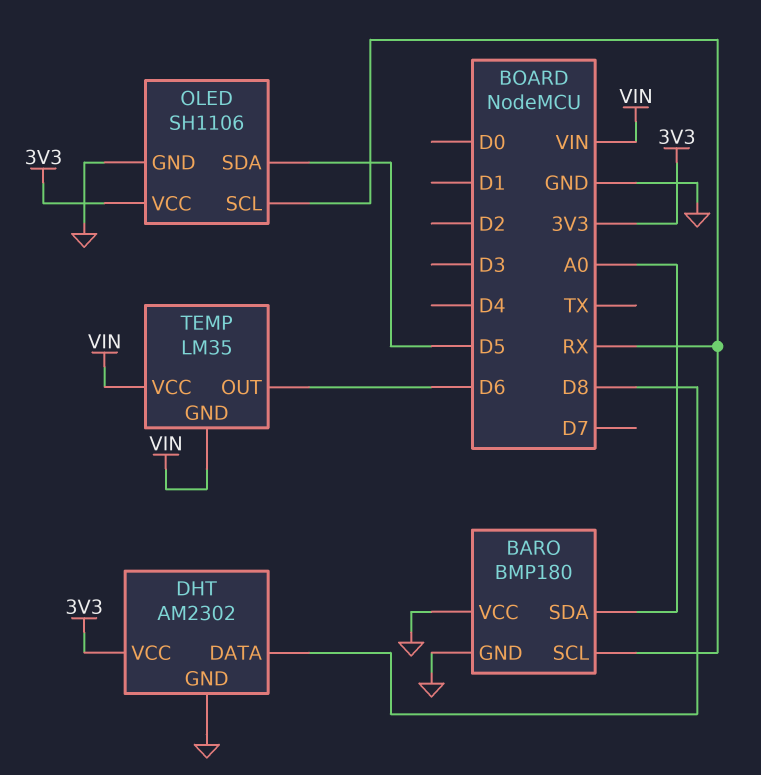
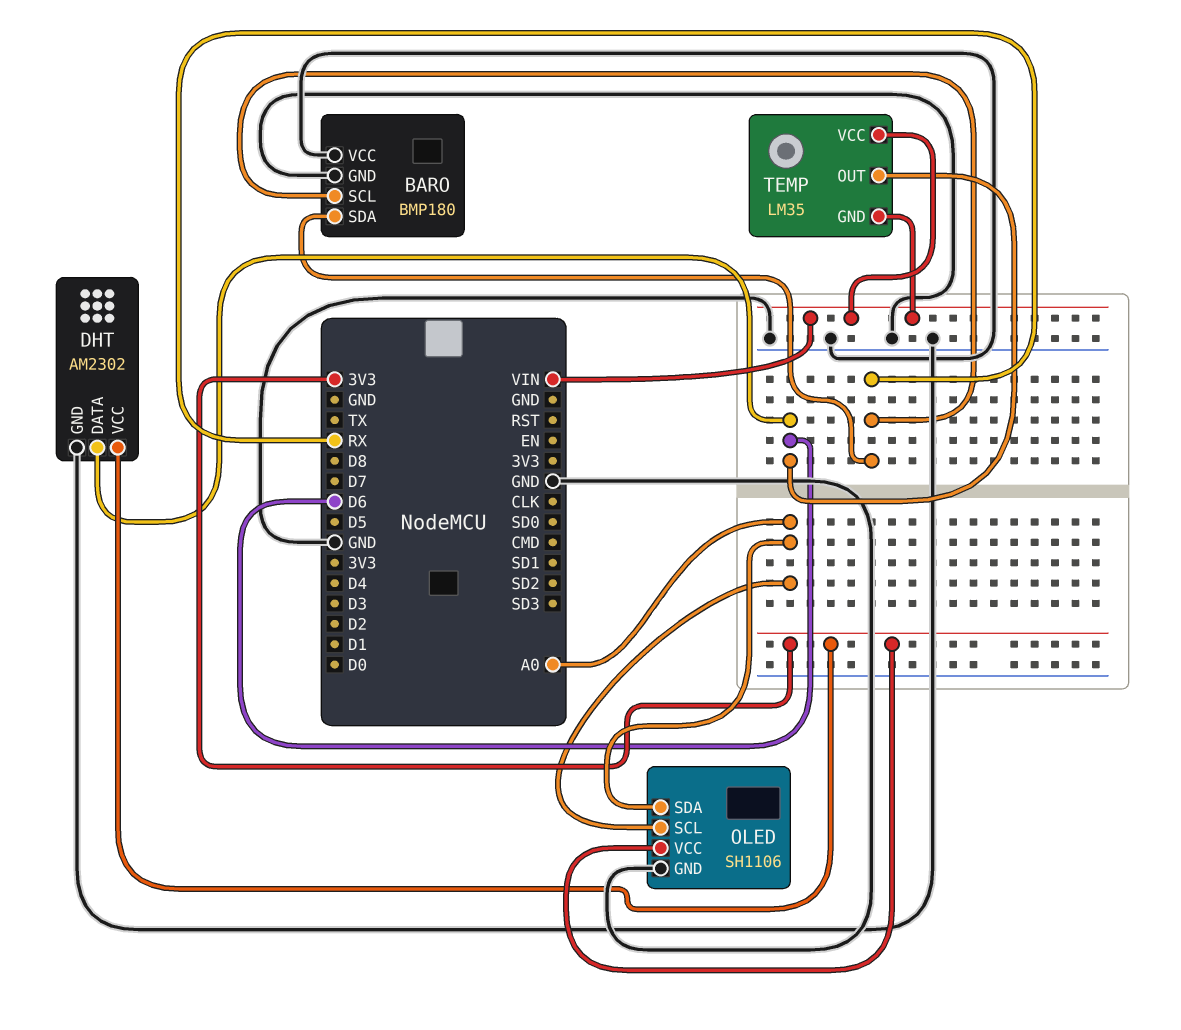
BARO pin SDA: A0 -> RX
DHT pin DATA: D8 -> D6
OLED pin SCL: RX -> A0
OLED pin SDA: D5 -> A0

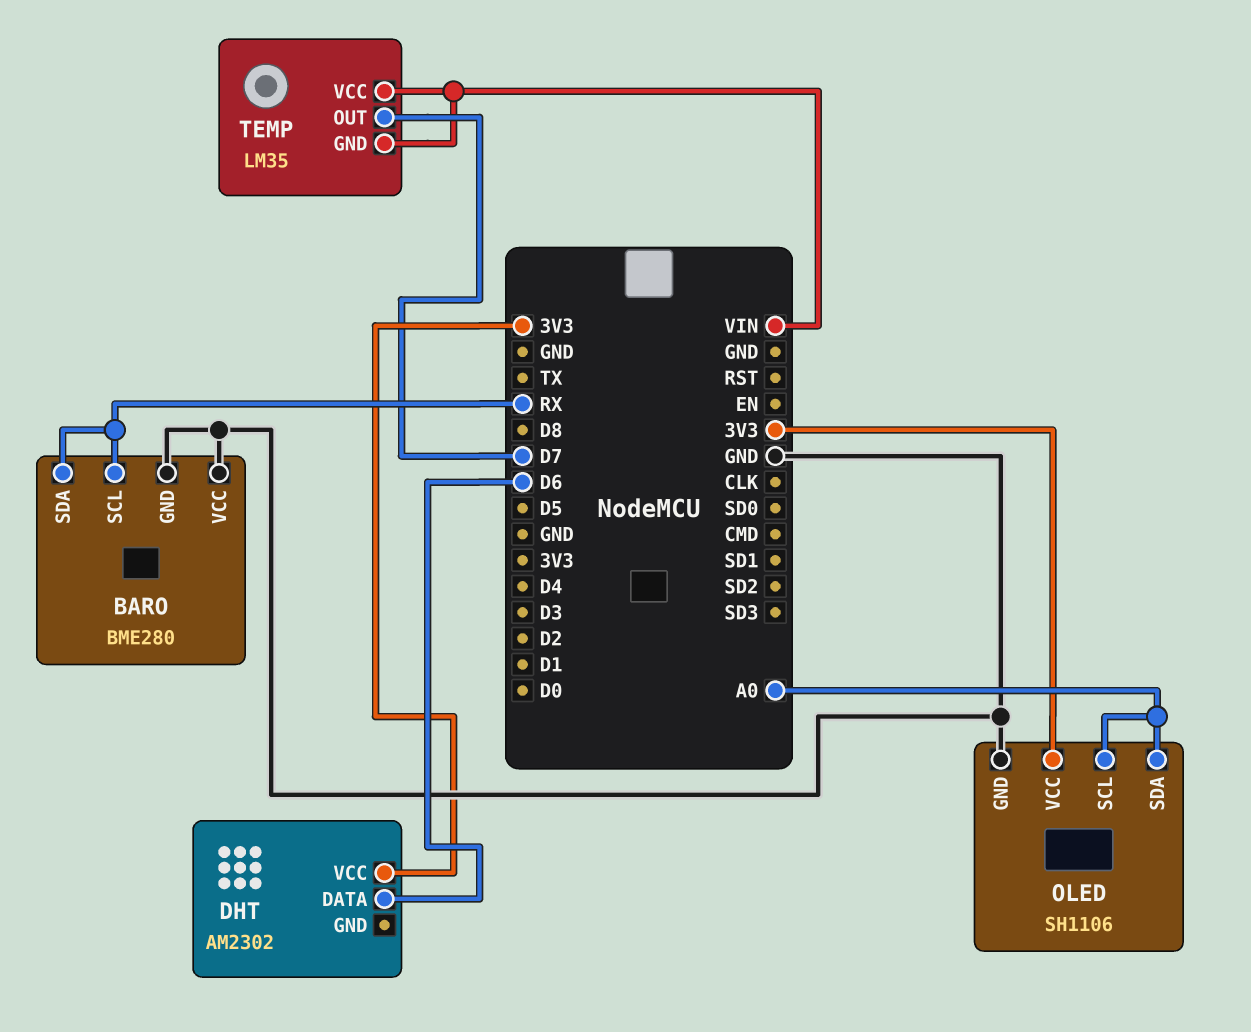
BARO: BMP180 -> BME280
DHT pin GND: GND -> none
TEMP pin OUT: D6 -> D7

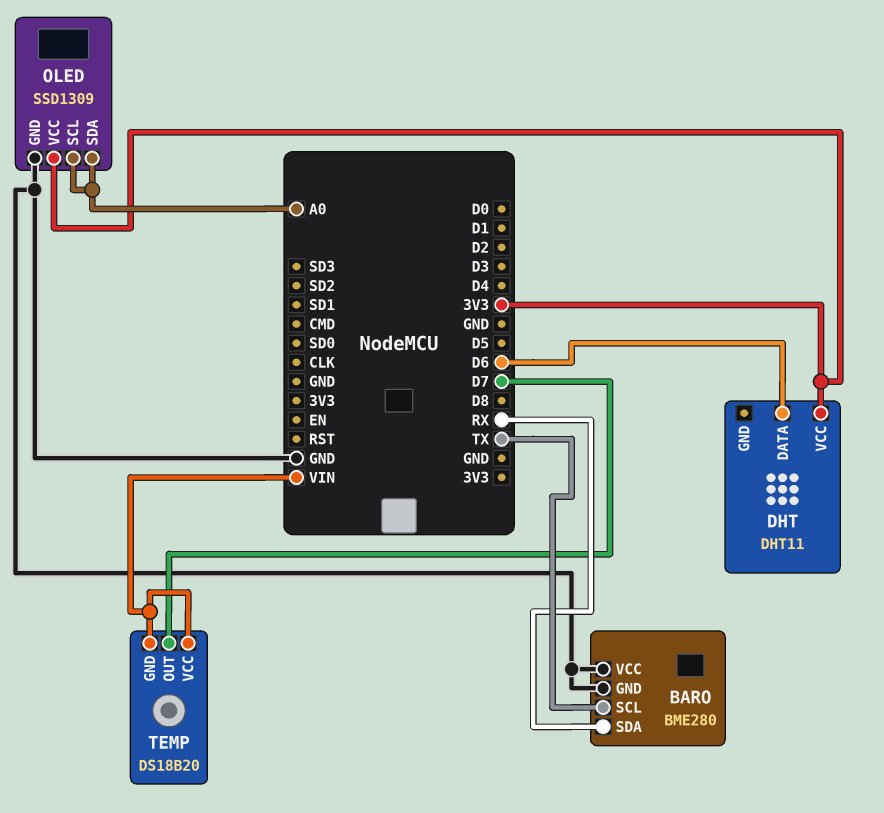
BARO pin SCL: RX -> TX
DHT: AM2302 -> DHT11
OLED: SH1106 -> SSD1309
TEMP: LM35 -> DS18B20

